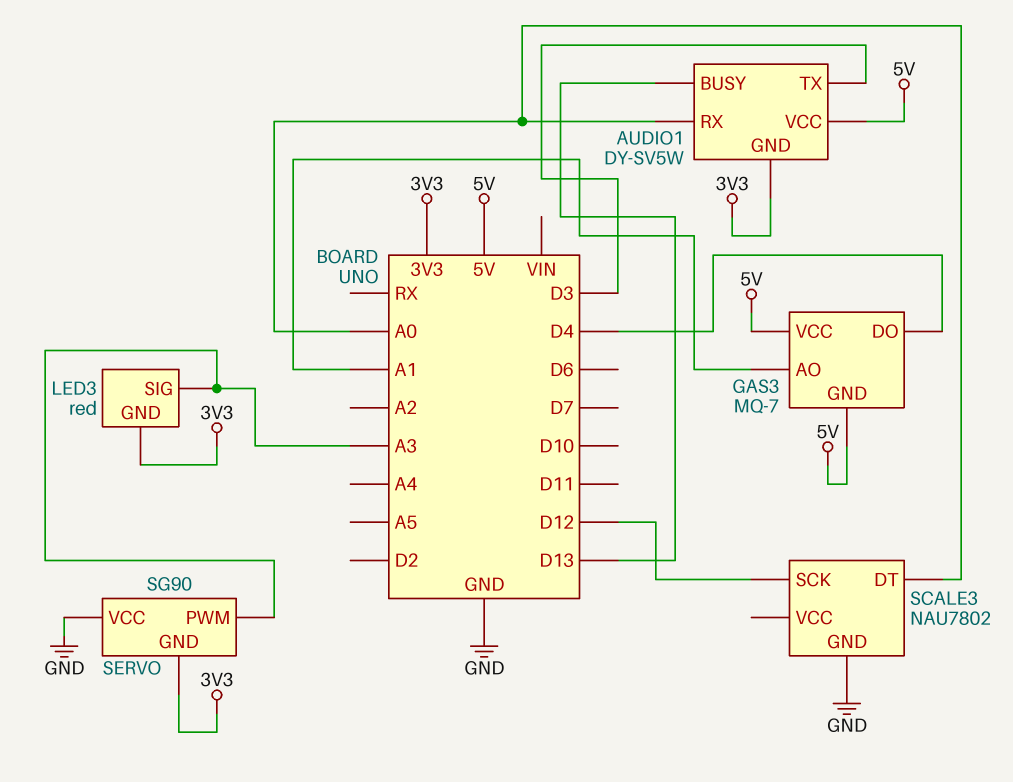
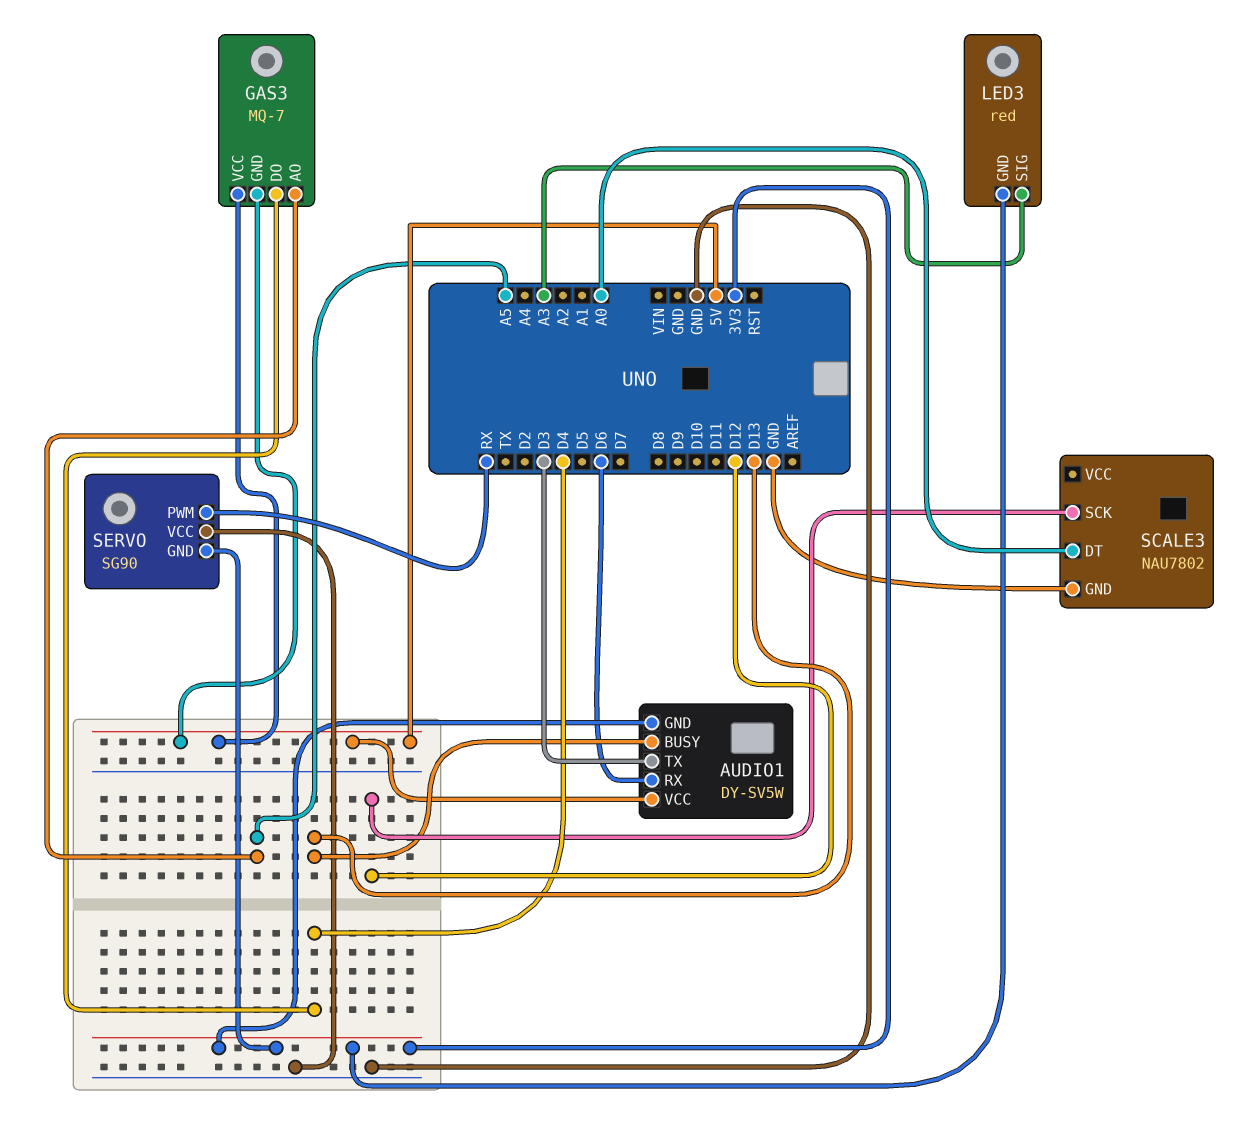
AUDIO1 pin RX: A0 -> D6
GAS3 pin AO: A1 -> A5
SERVO pin PWM: A3 -> RX

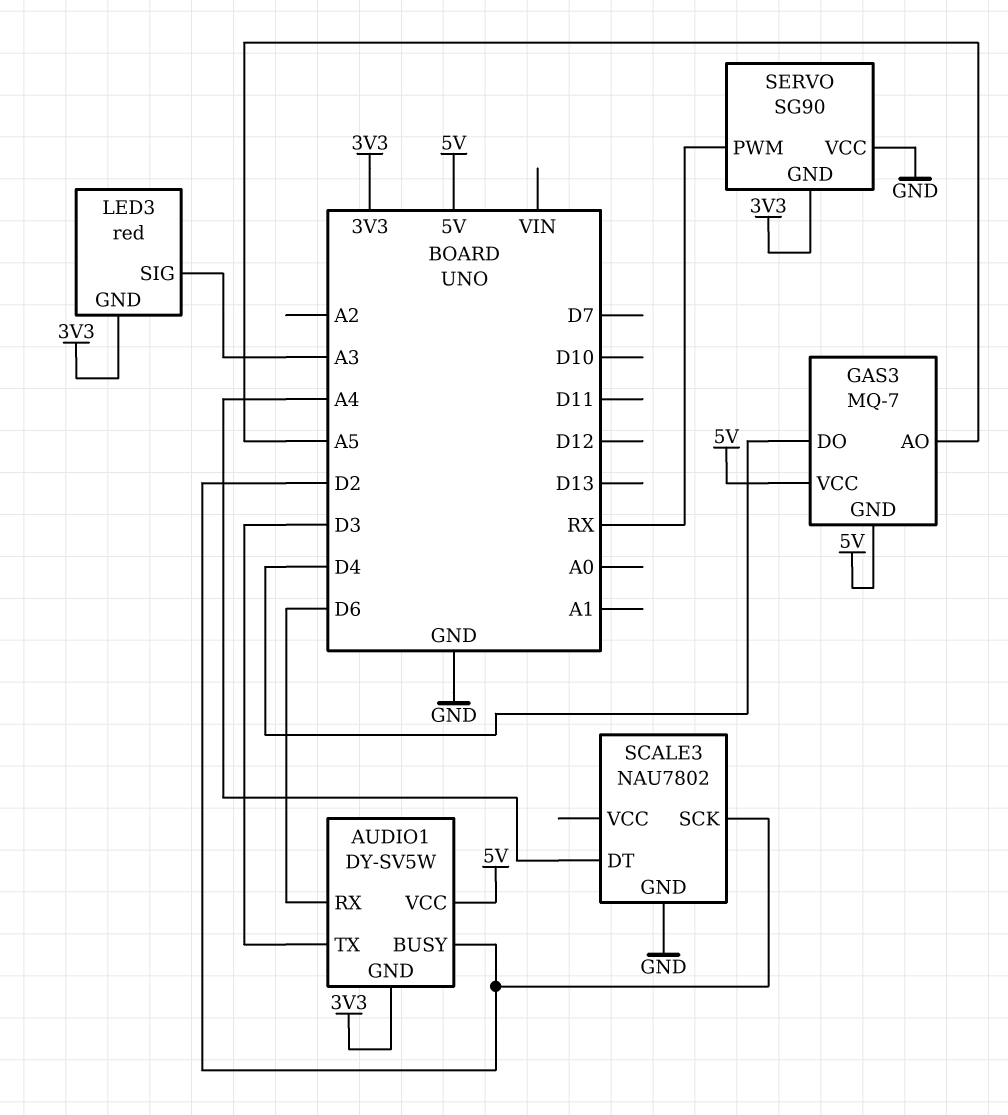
AUDIO1 pin BUSY: D13 -> D2
SCALE3 pin DT: A0 -> A4
SCALE3 pin SCK: D12 -> D2

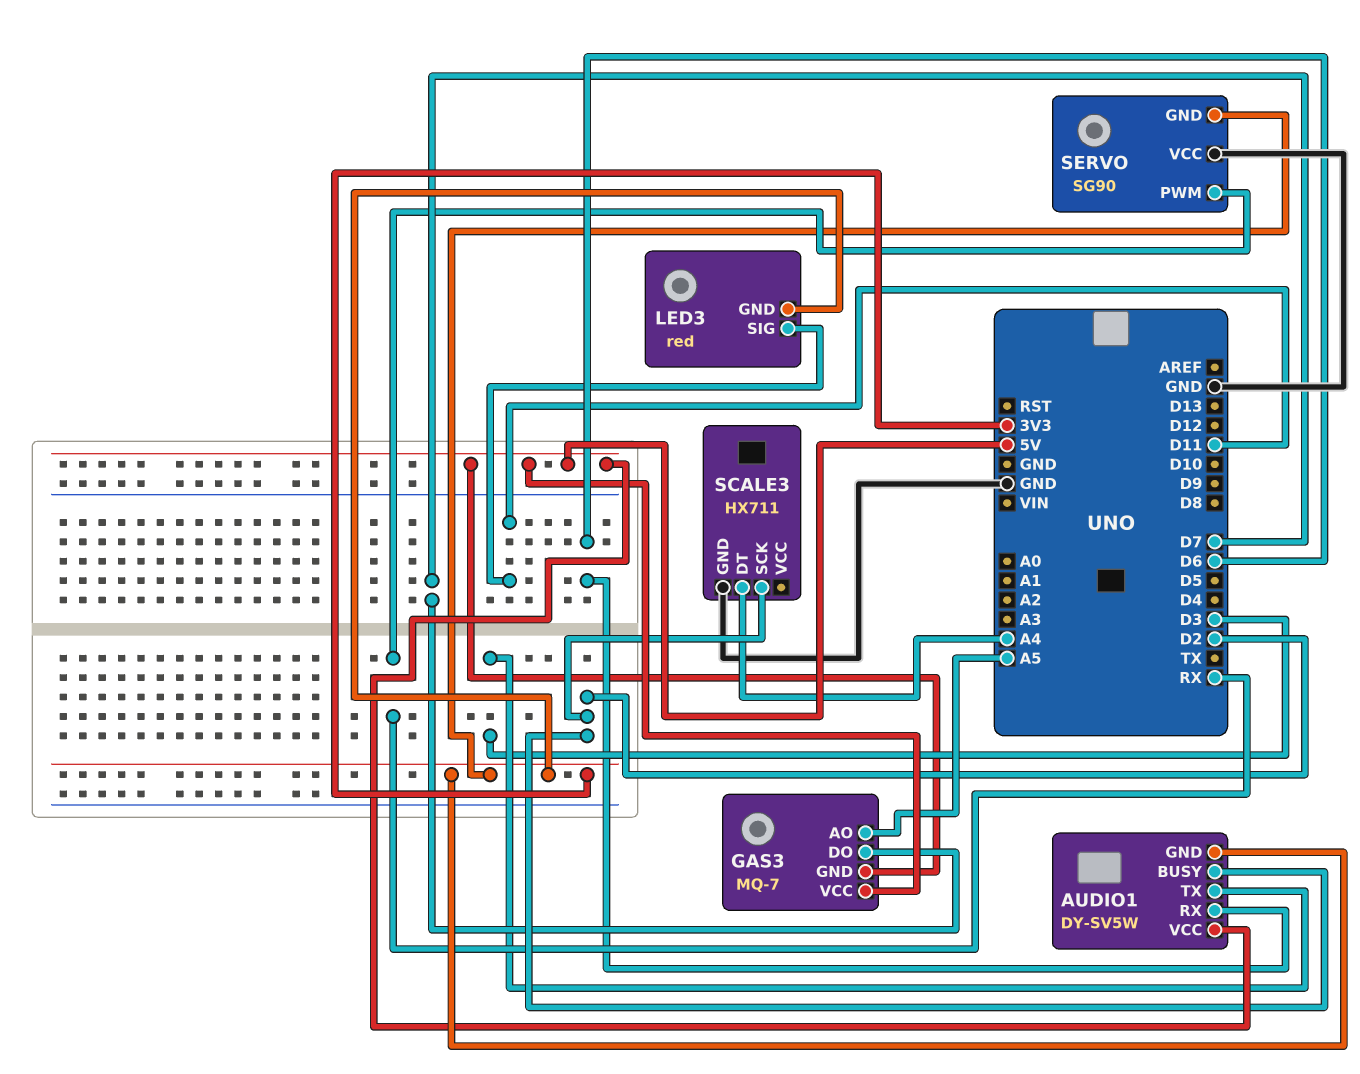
GAS3 pin DO: D4 -> D7
LED3 pin SIG: A3 -> D11
SCALE3: NAU7802 -> HX711

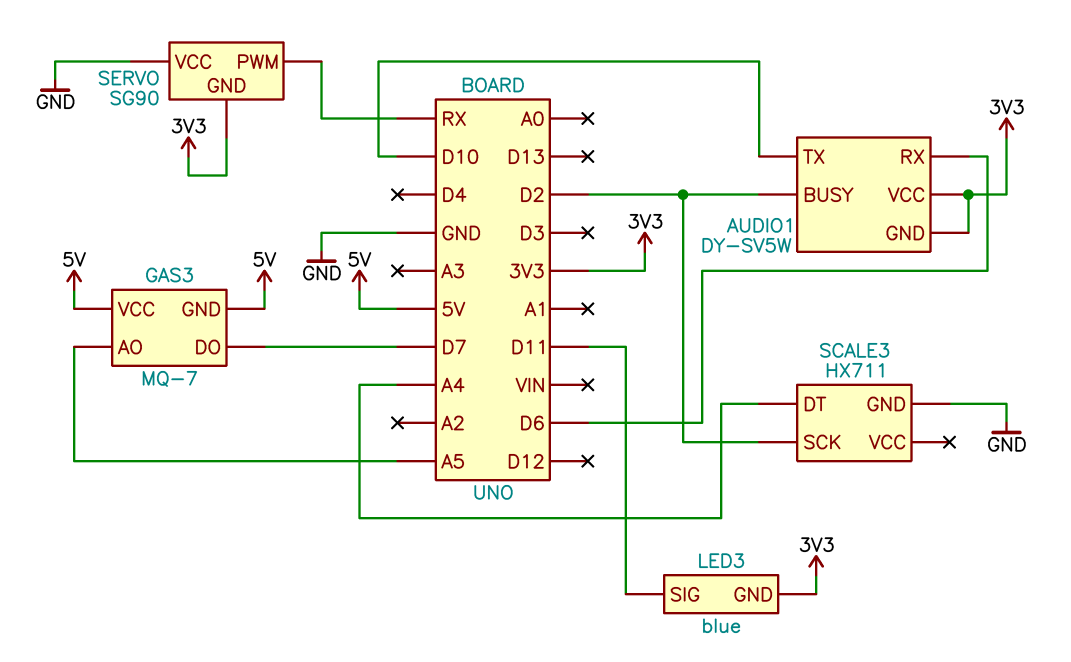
AUDIO1 pin TX: D3 -> D10
AUDIO1 pin VCC: 5V -> 3V3
LED3: red -> blue

